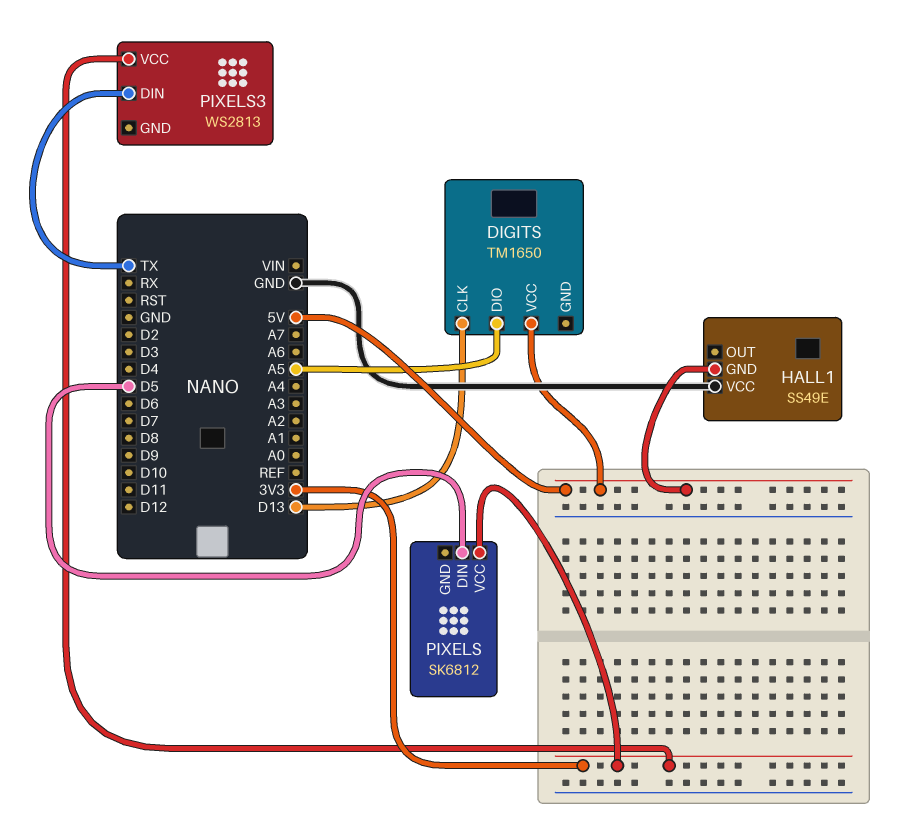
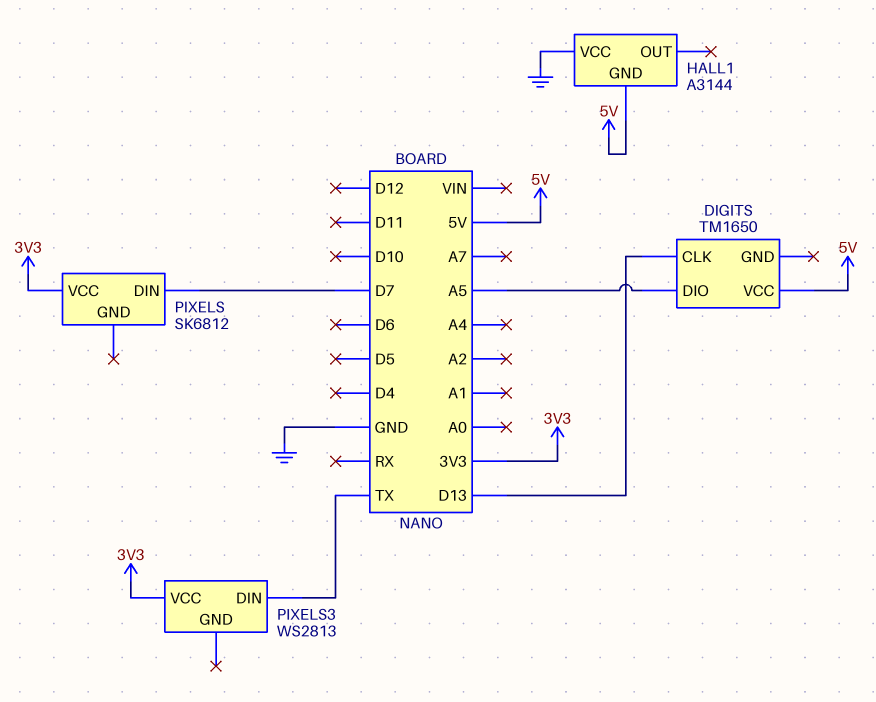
HALL1: SS49E -> A3144
PIXELS pin DIN: D5 -> D7

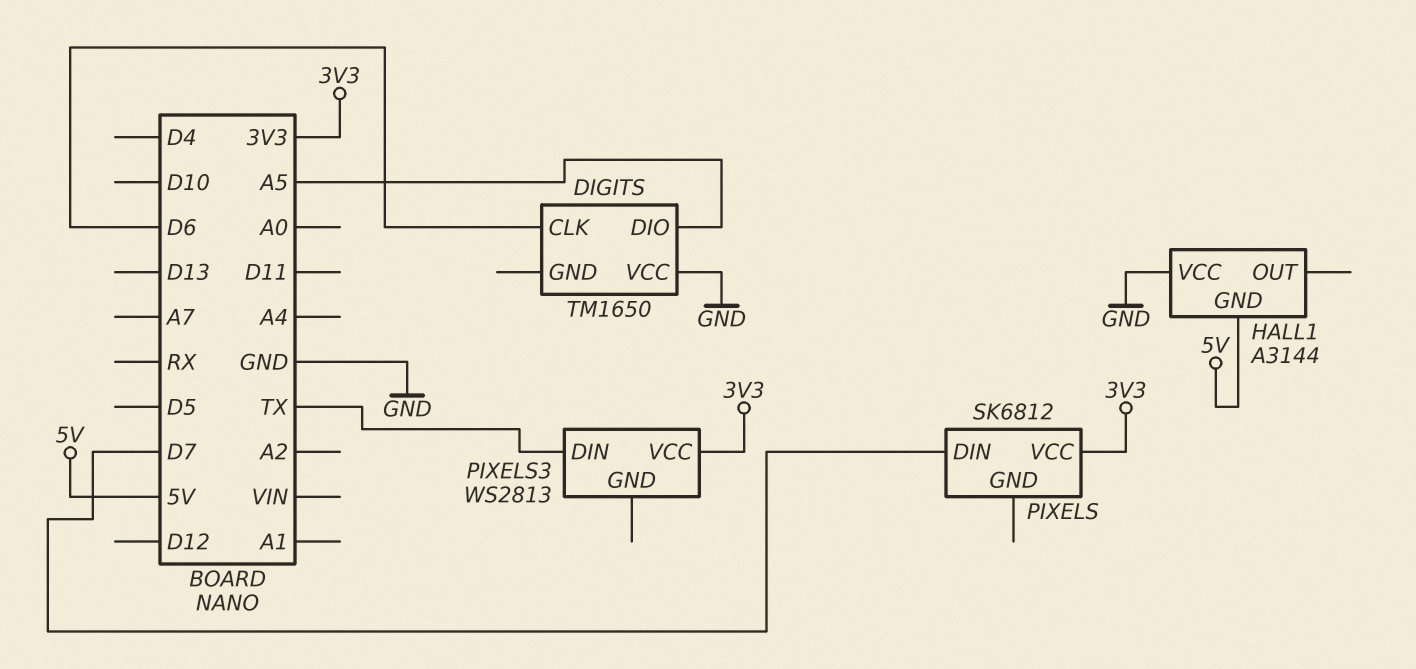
DIGITS pin CLK: D13 -> D6
DIGITS pin VCC: 5V -> GND

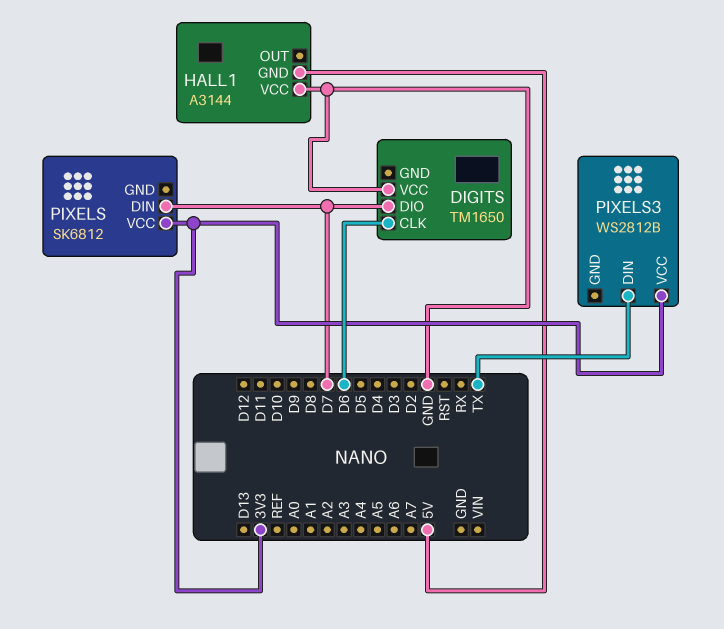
DIGITS pin DIO: A5 -> D7
PIXELS3: WS2813 -> WS2812B

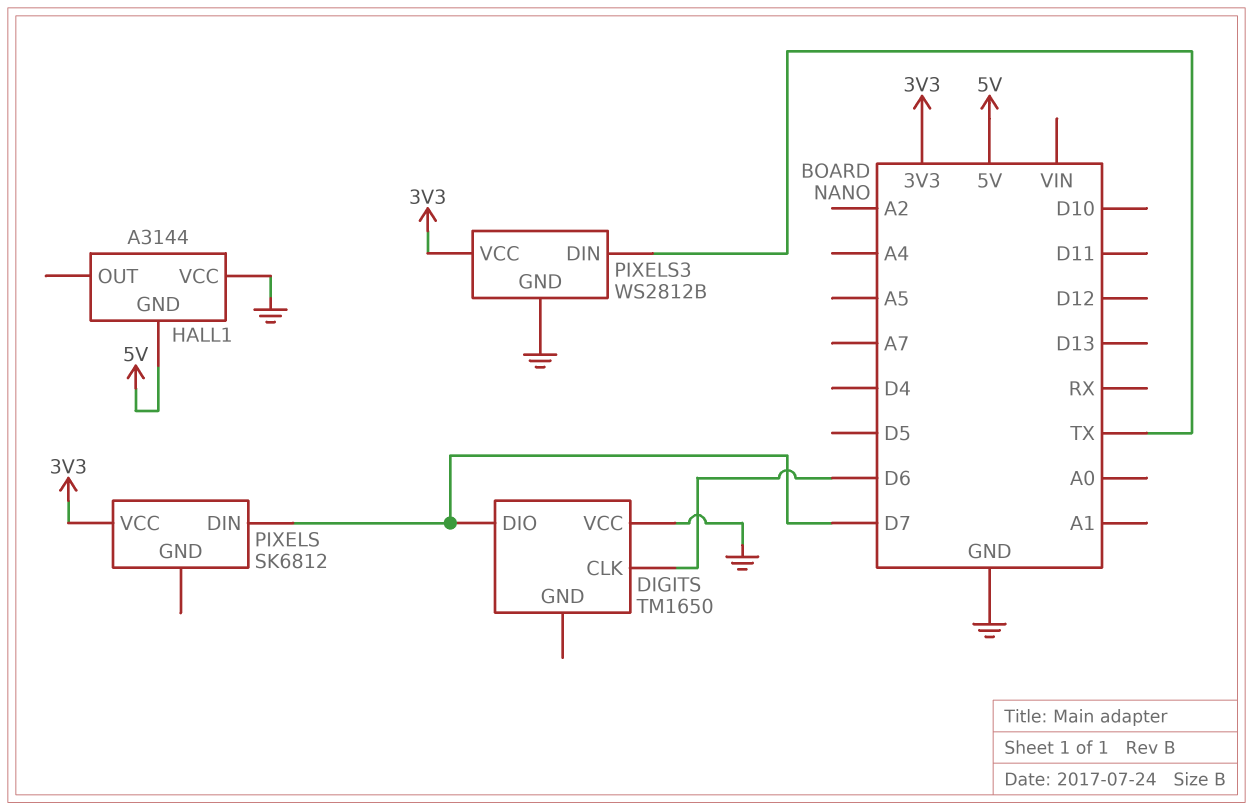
PIXELS3 pin GND: none -> GND

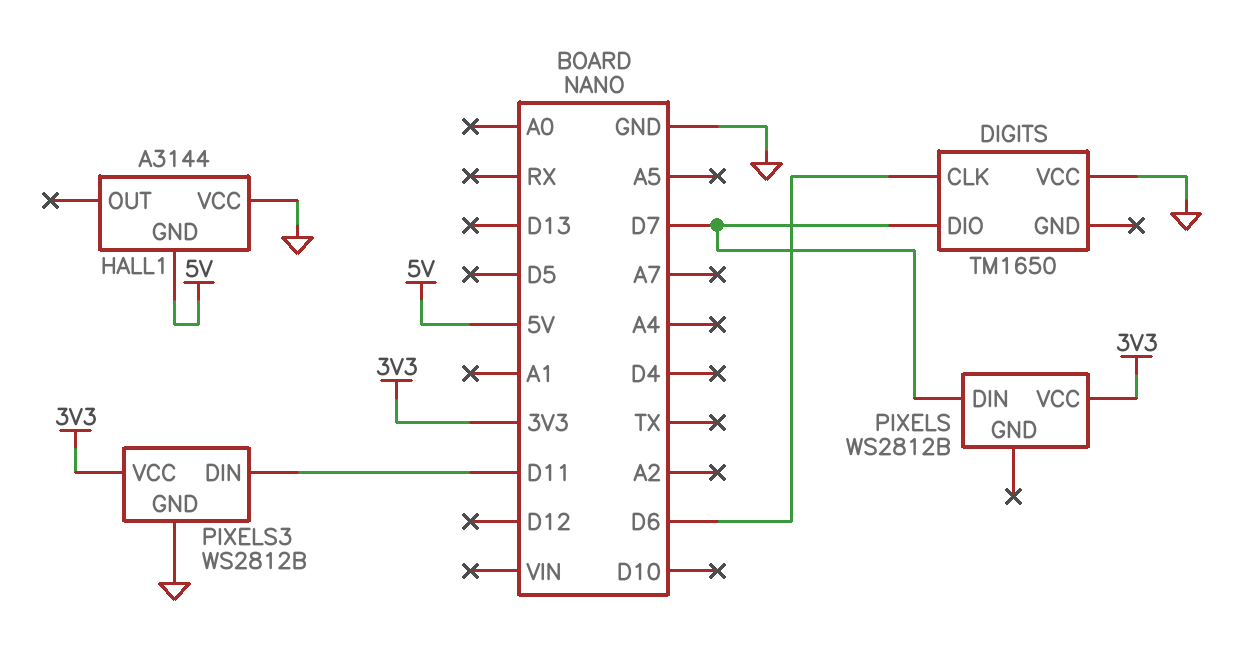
PIXELS: SK6812 -> WS2812B
PIXELS3 pin DIN: TX -> D11

